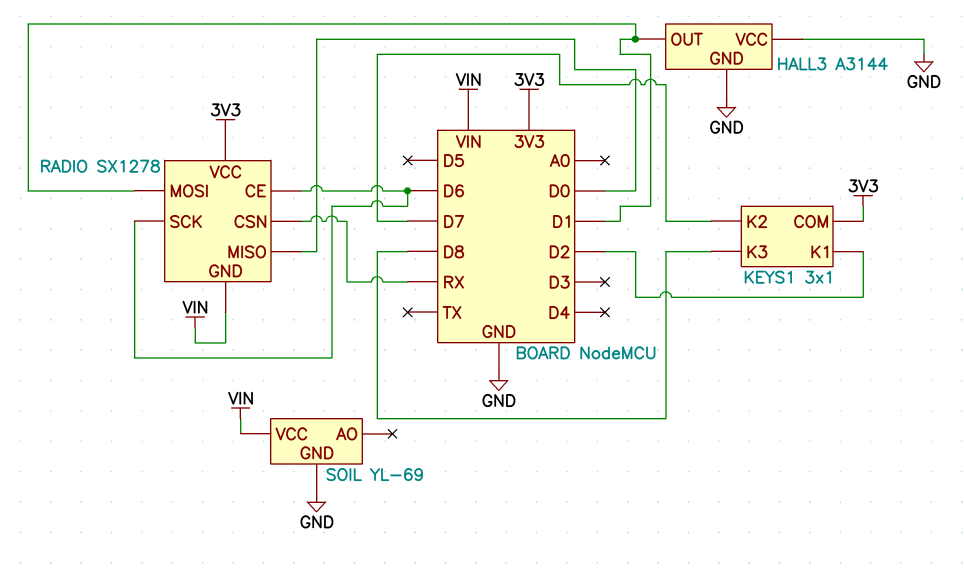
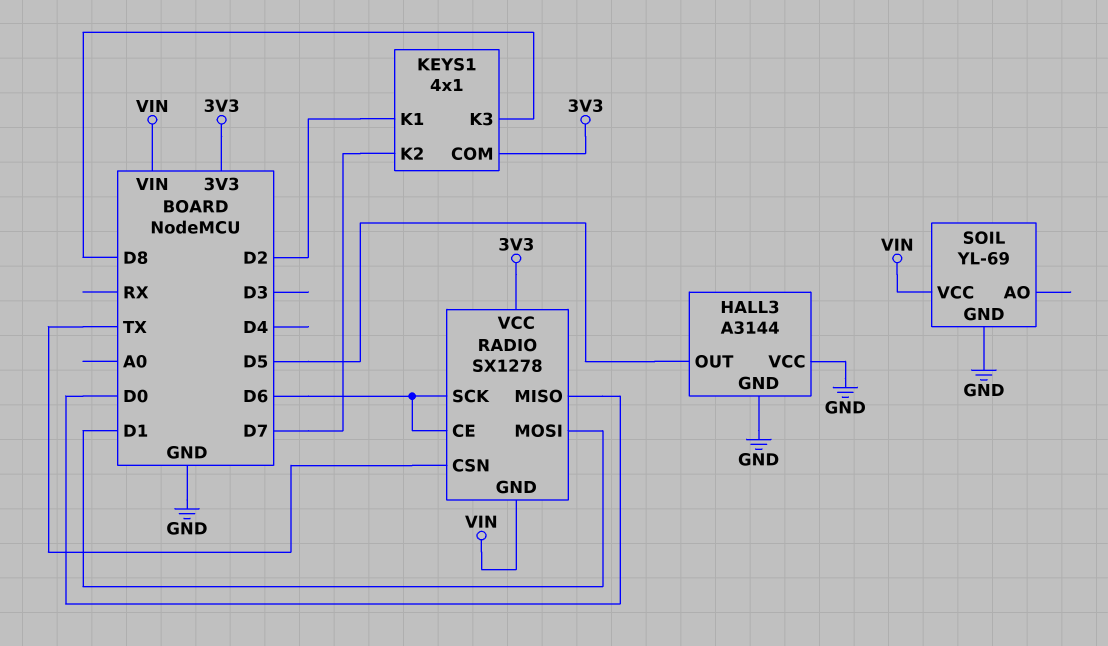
HALL3 pin OUT: D1 -> D5
KEYS1: 3x1 -> 4x1
RADIO pin CSN: RX -> TX

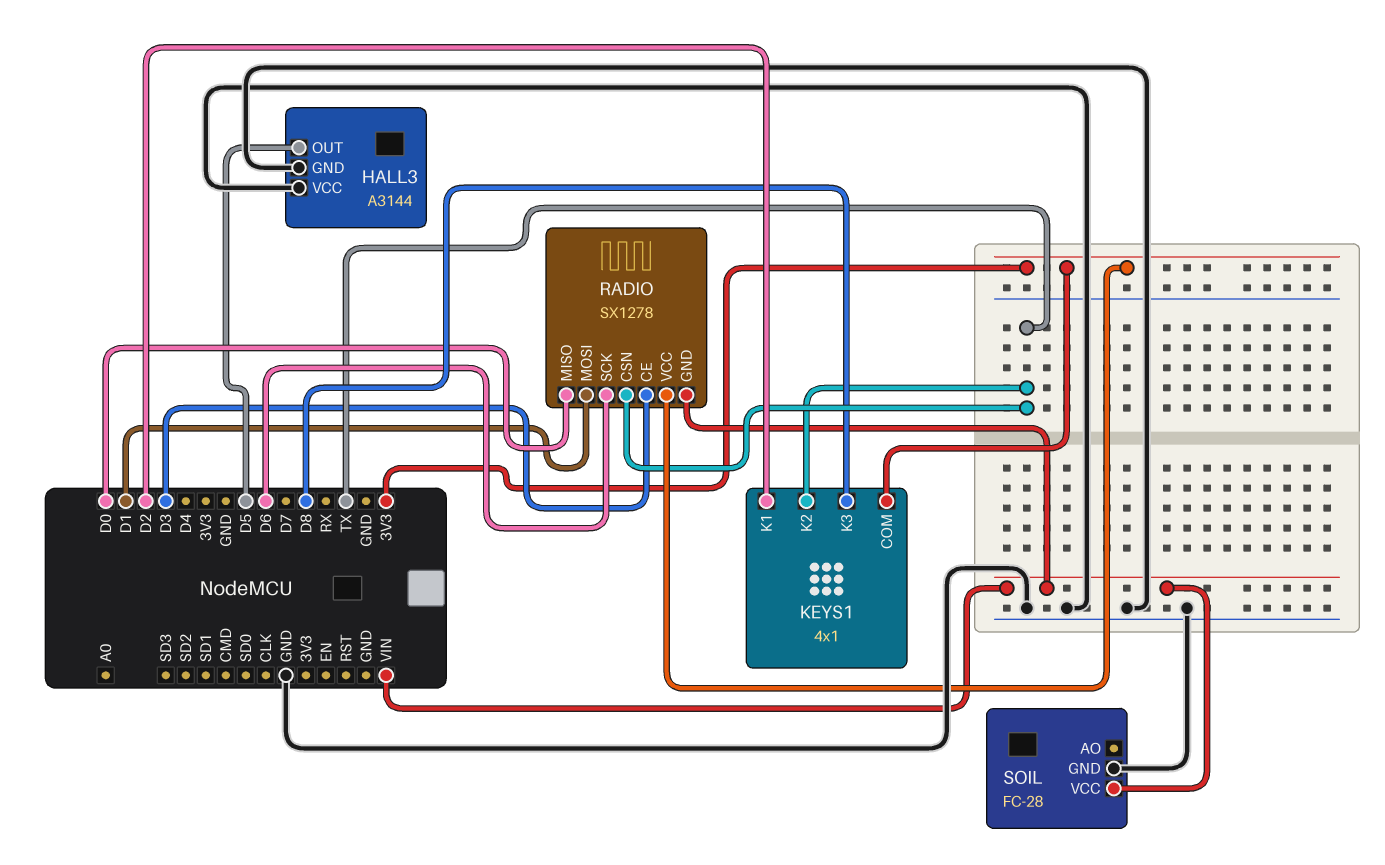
KEYS1 pin K2: D7 -> TX
RADIO pin CE: D6 -> D3
SOIL: YL-69 -> FC-28

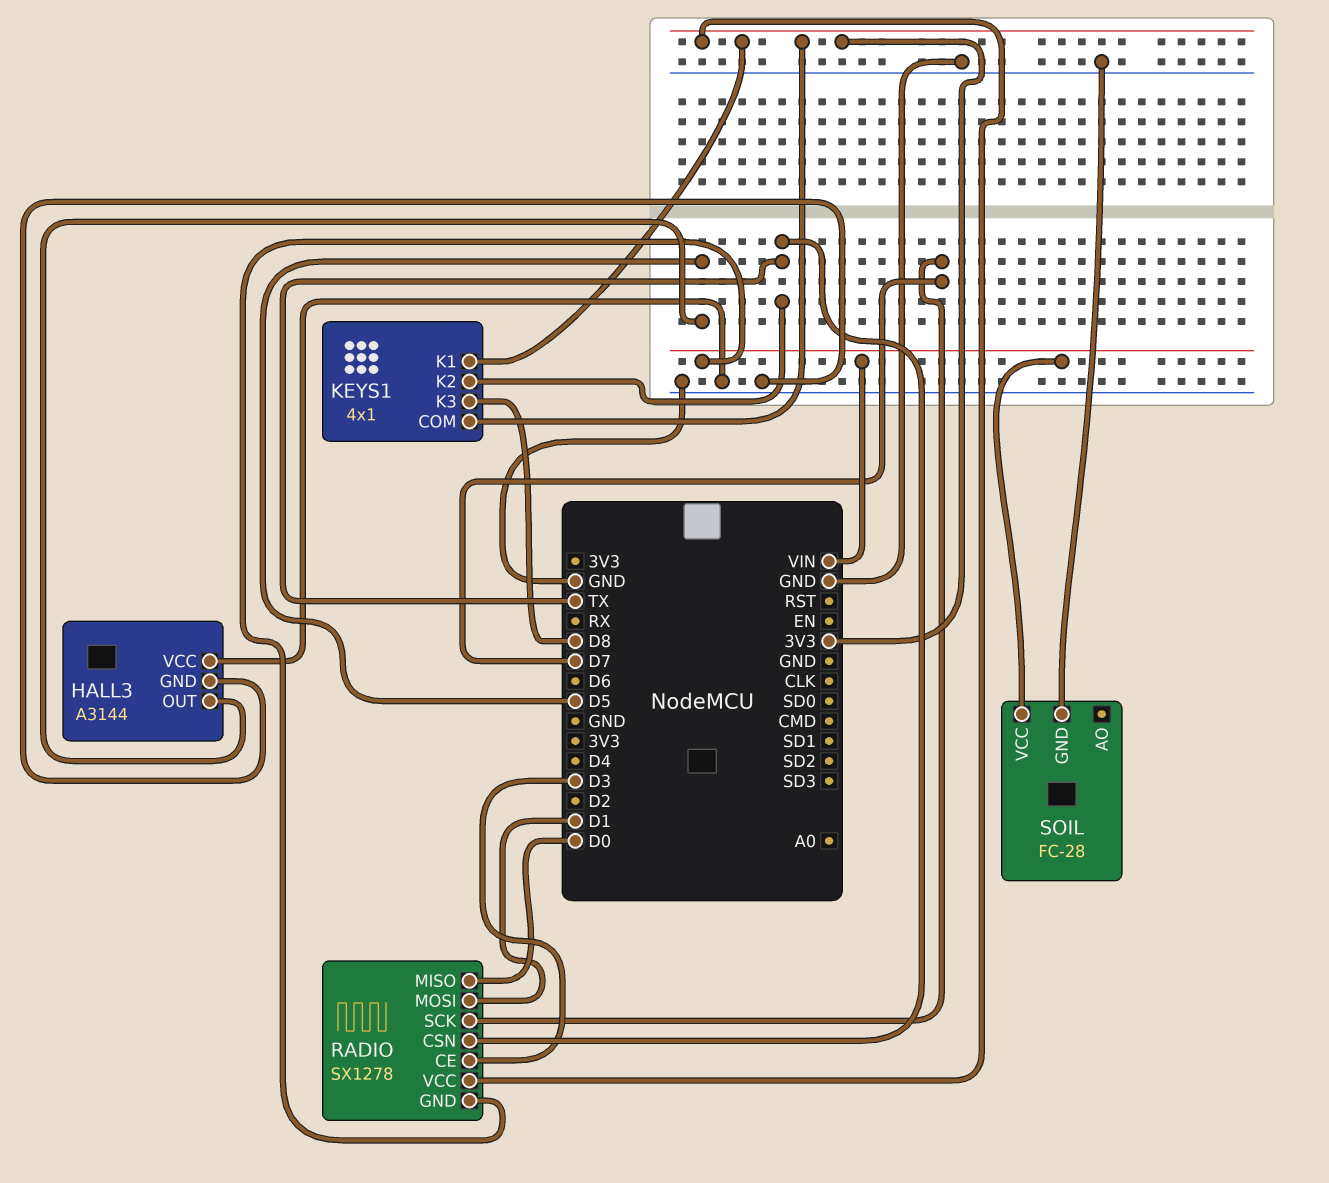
KEYS1 pin K1: D2 -> 3V3
RADIO pin SCK: D6 -> D7

